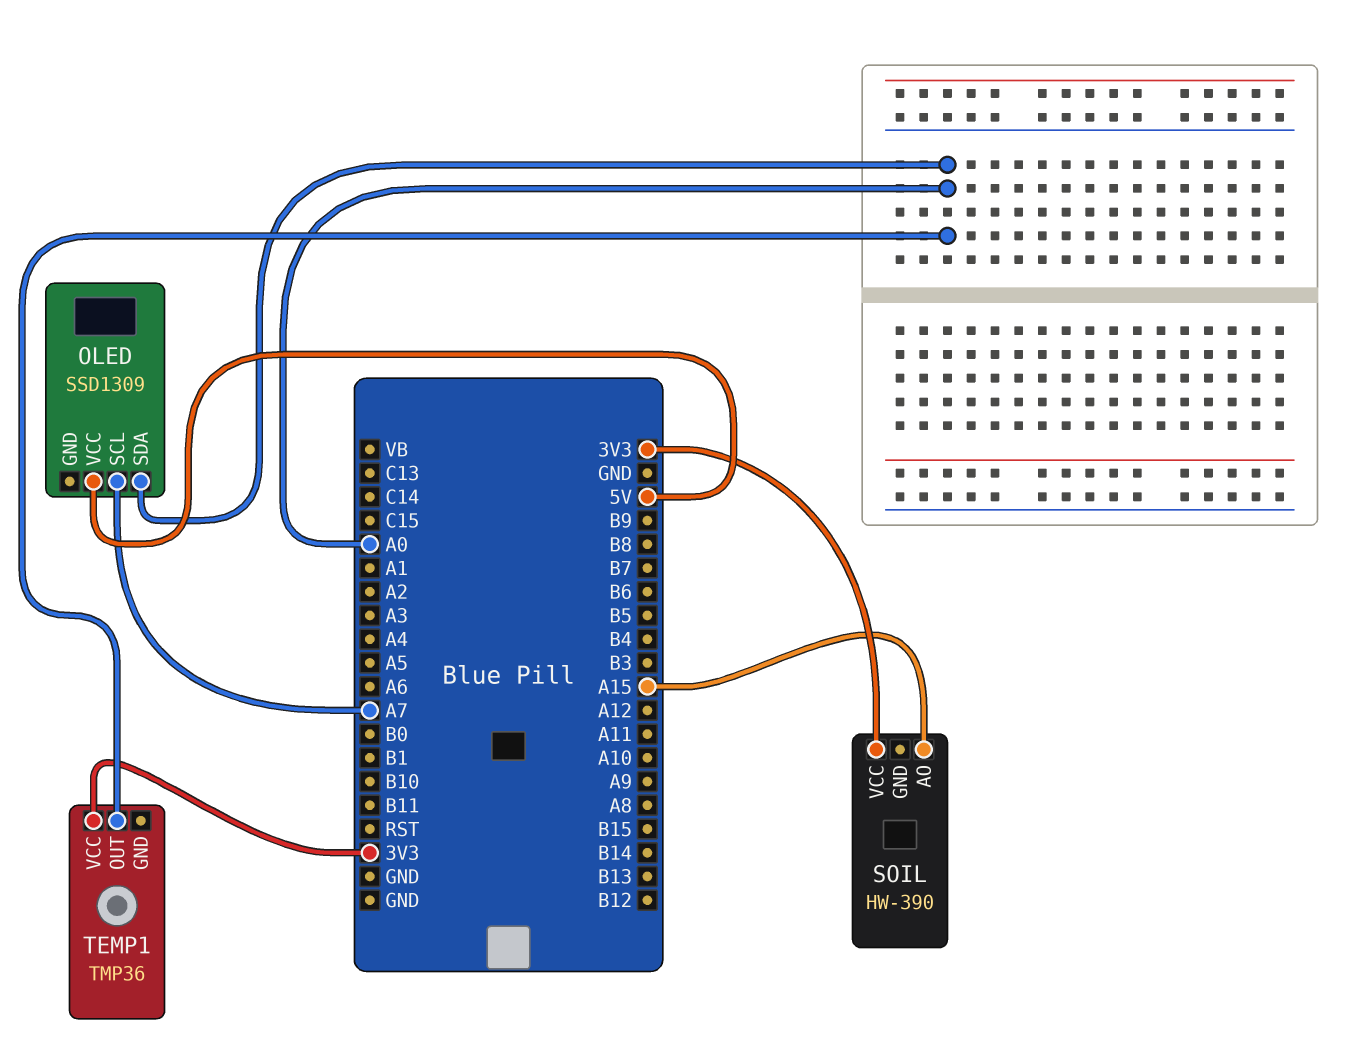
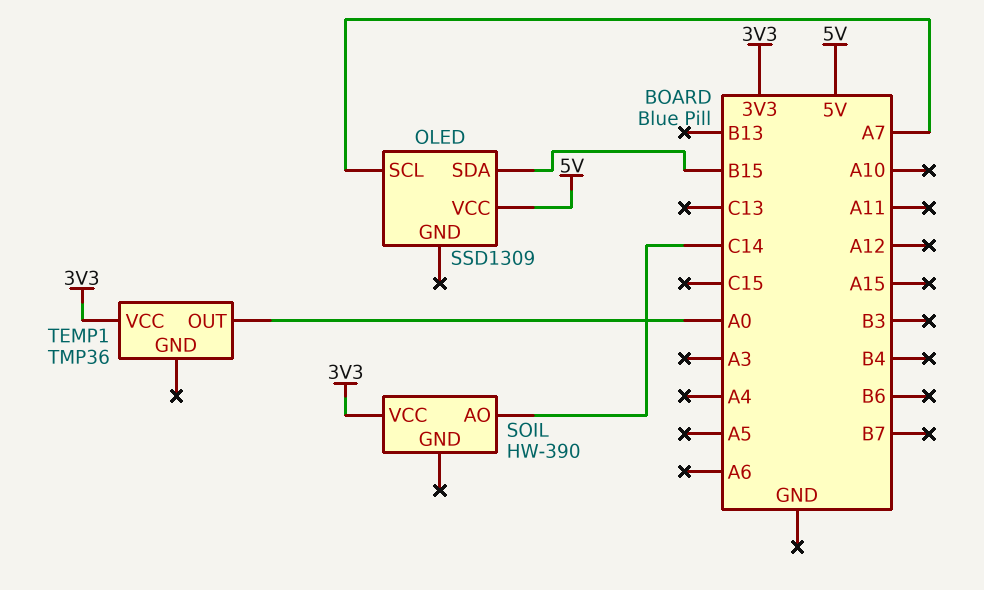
OLED pin SDA: A0 -> B15
SOIL pin AO: A15 -> C14

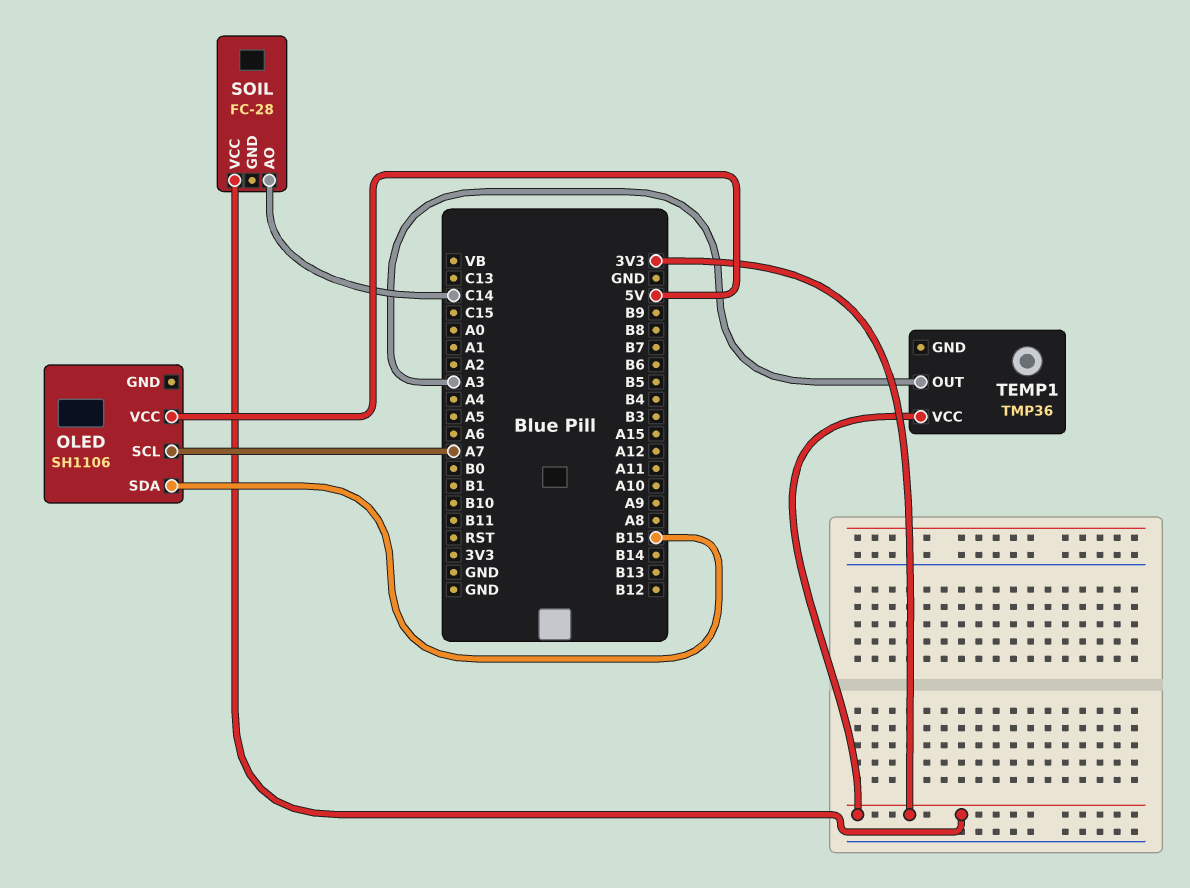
OLED: SSD1309 -> SH1106
SOIL: HW-390 -> FC-28
TEMP1 pin OUT: A0 -> A3

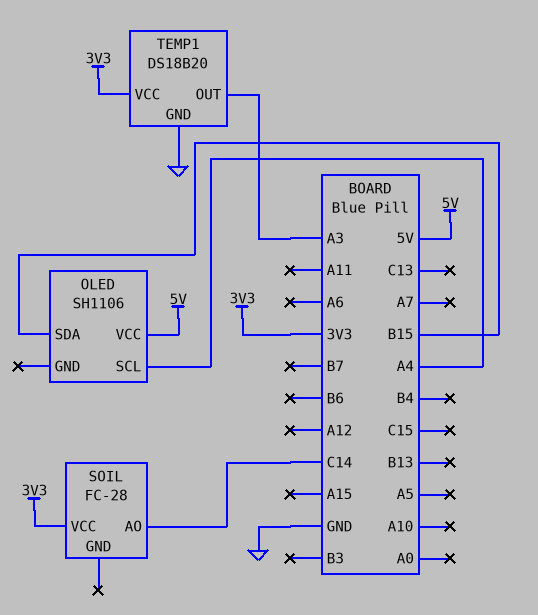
OLED pin SCL: A7 -> A4
TEMP1: TMP36 -> DS18B20
TEMP1 pin GND: none -> GND

